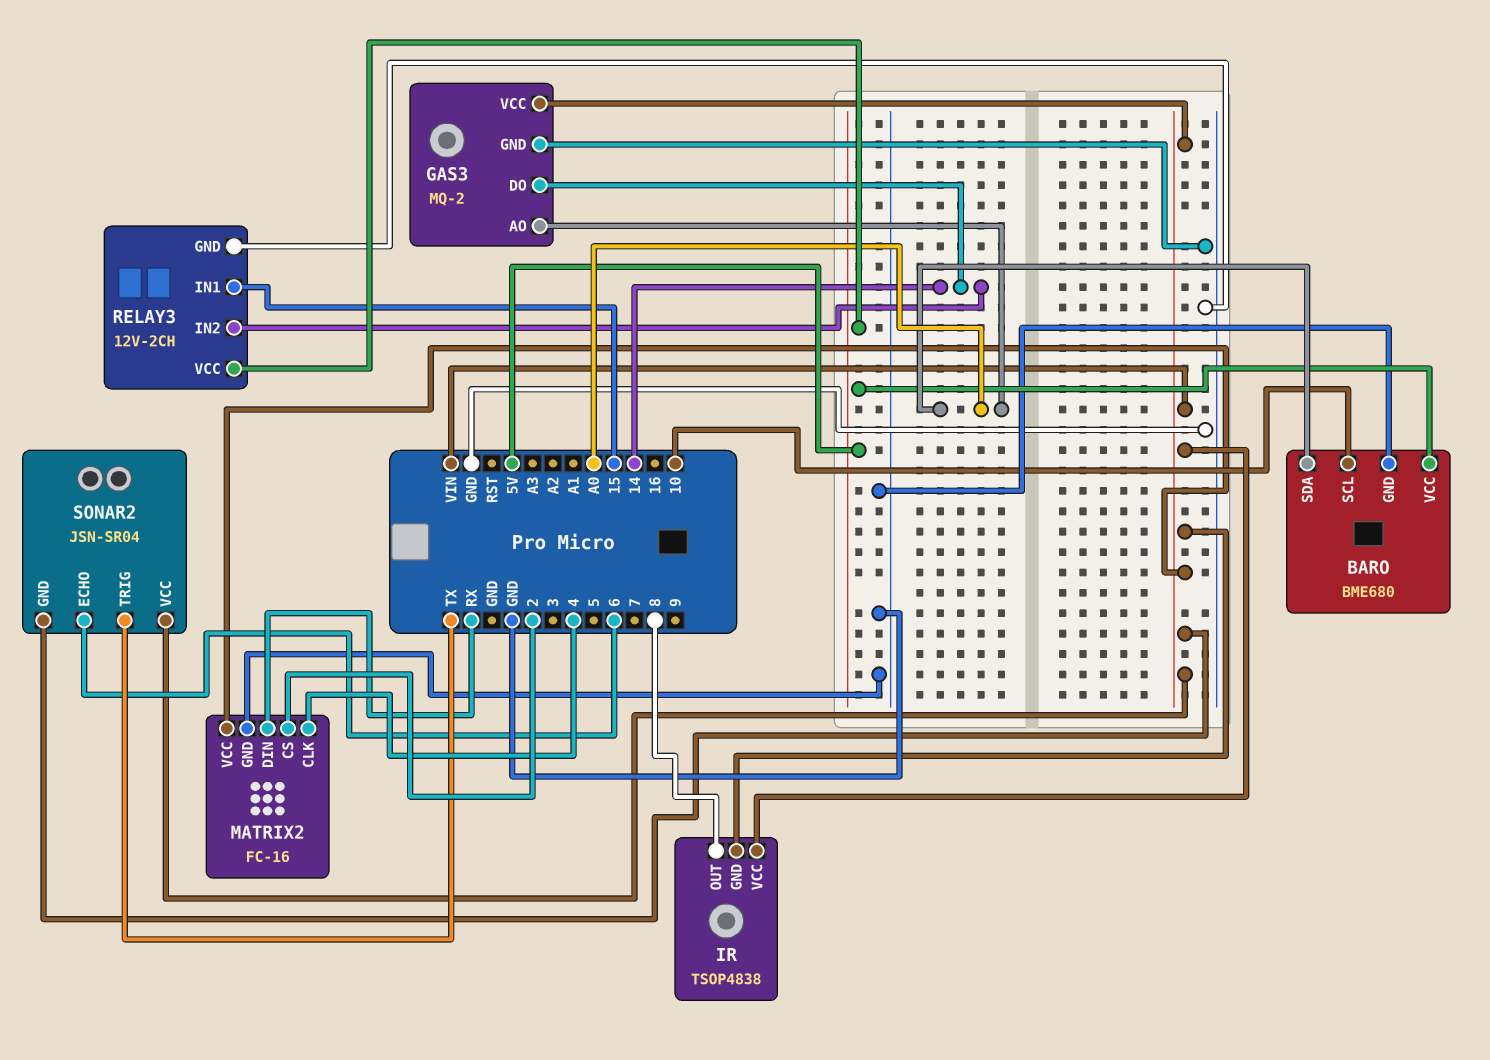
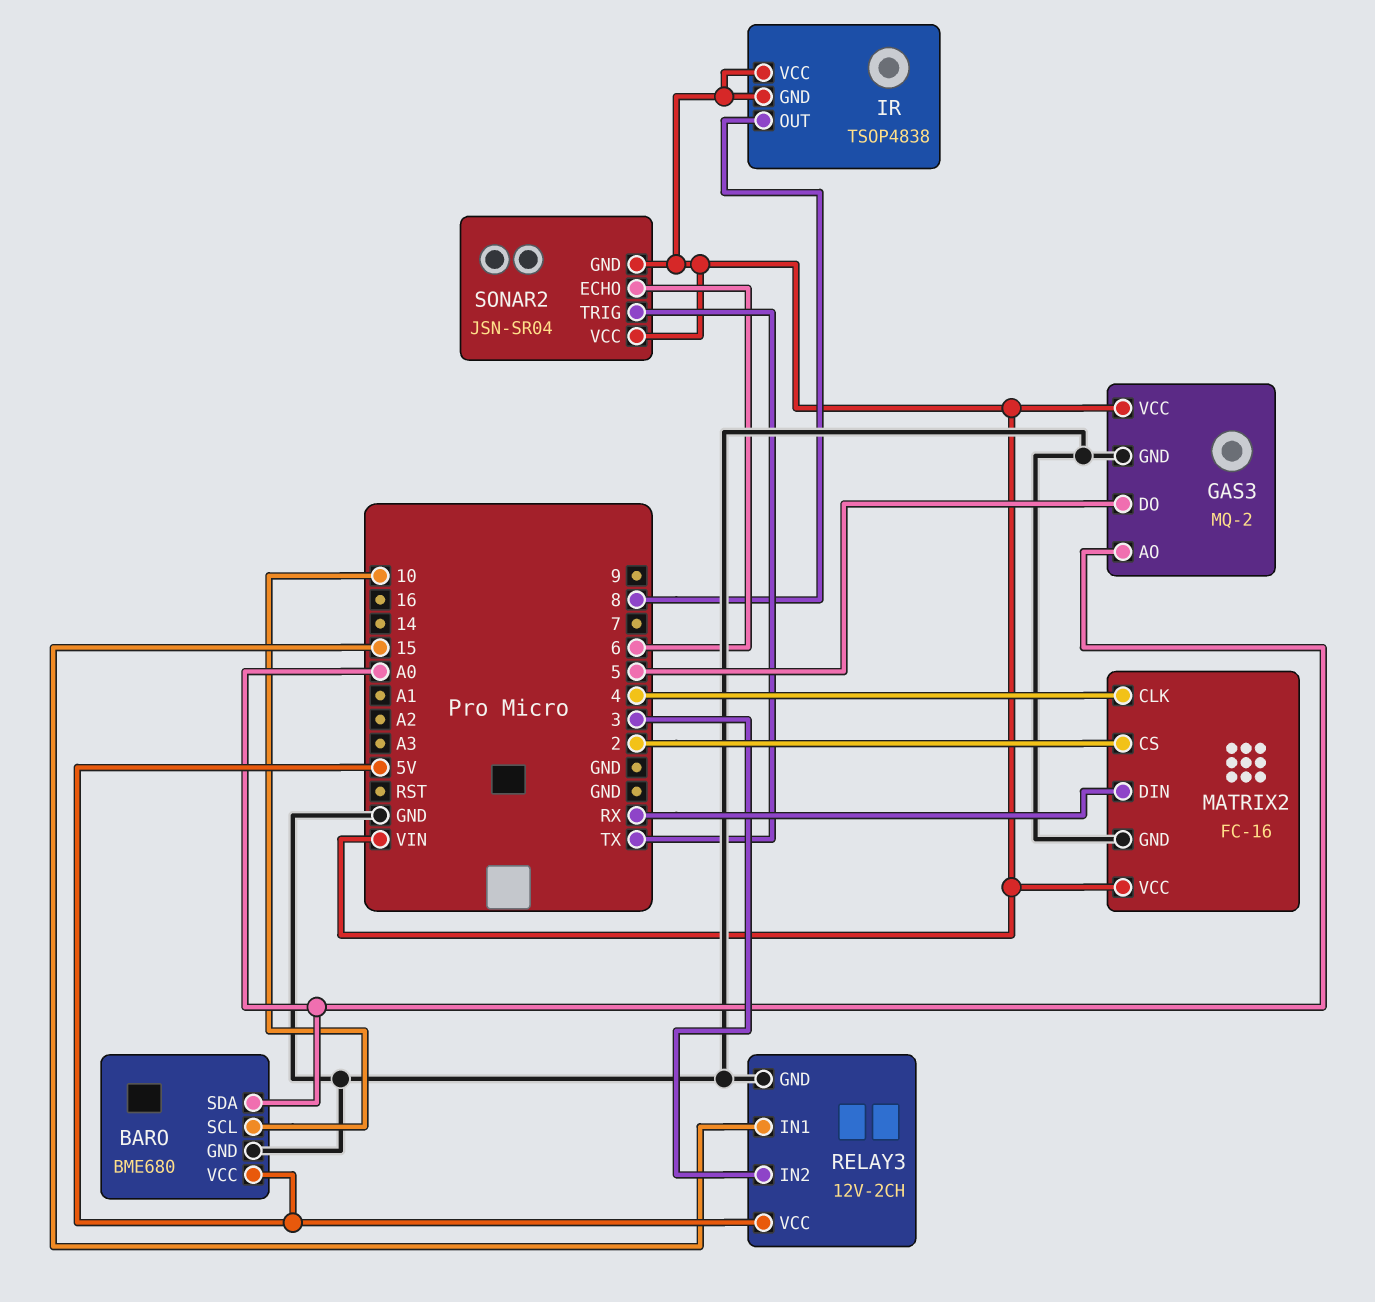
GAS3 pin DO: 14 -> 5
RELAY3 pin IN2: 14 -> 3

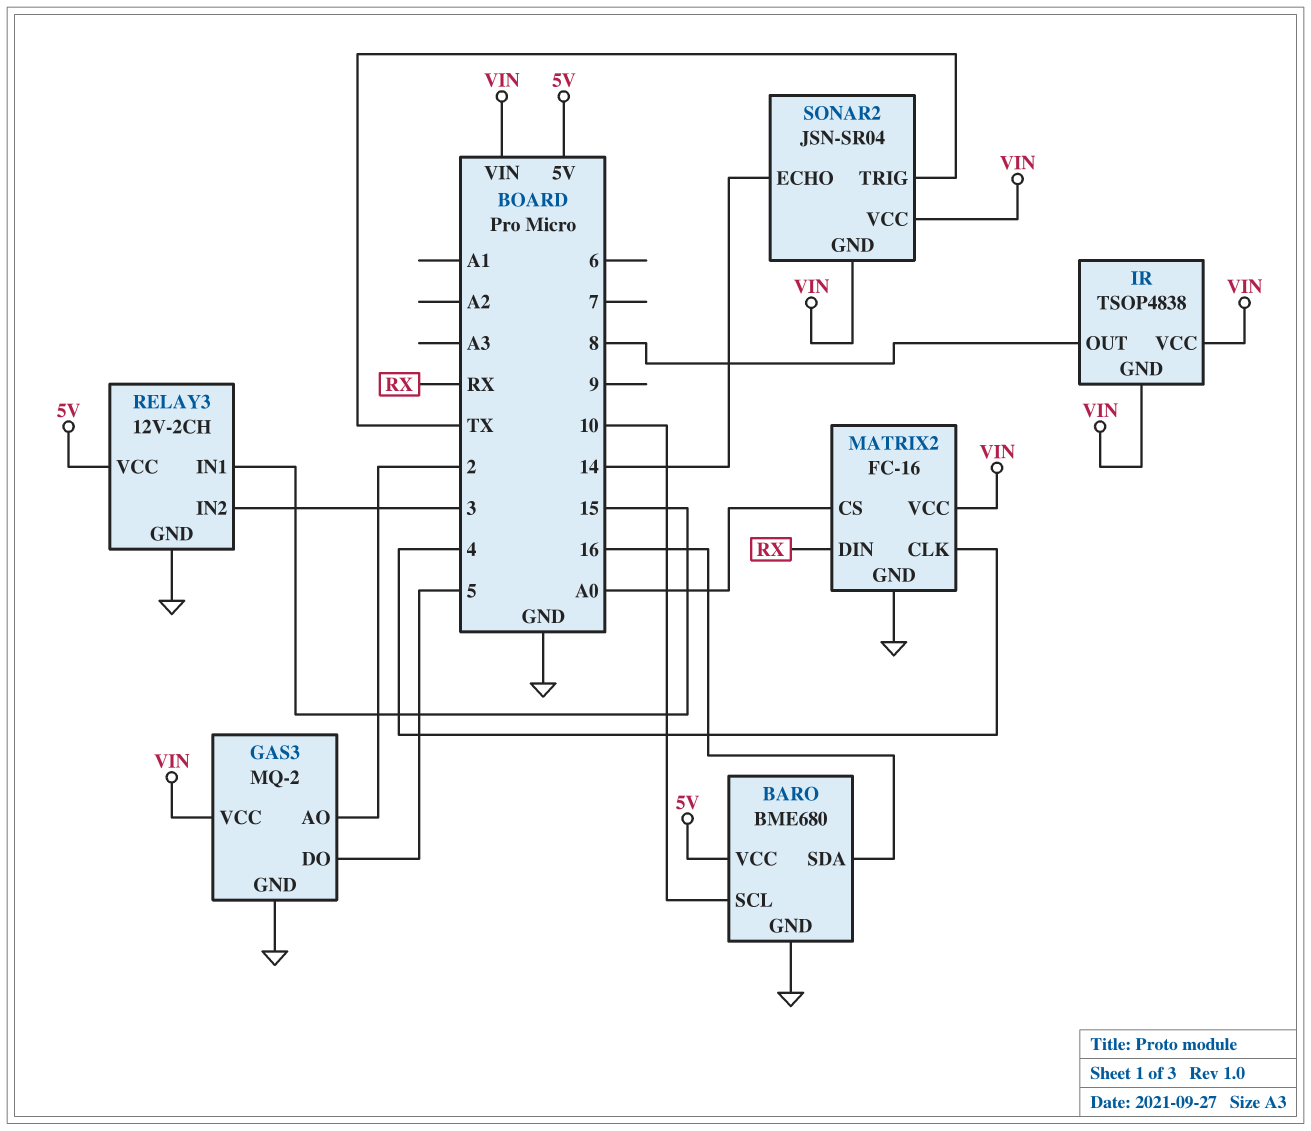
BARO pin SDA: A0 -> 16
GAS3 pin AO: A0 -> 2
MATRIX2 pin CS: 2 -> A0
SONAR2 pin ECHO: 6 -> 14

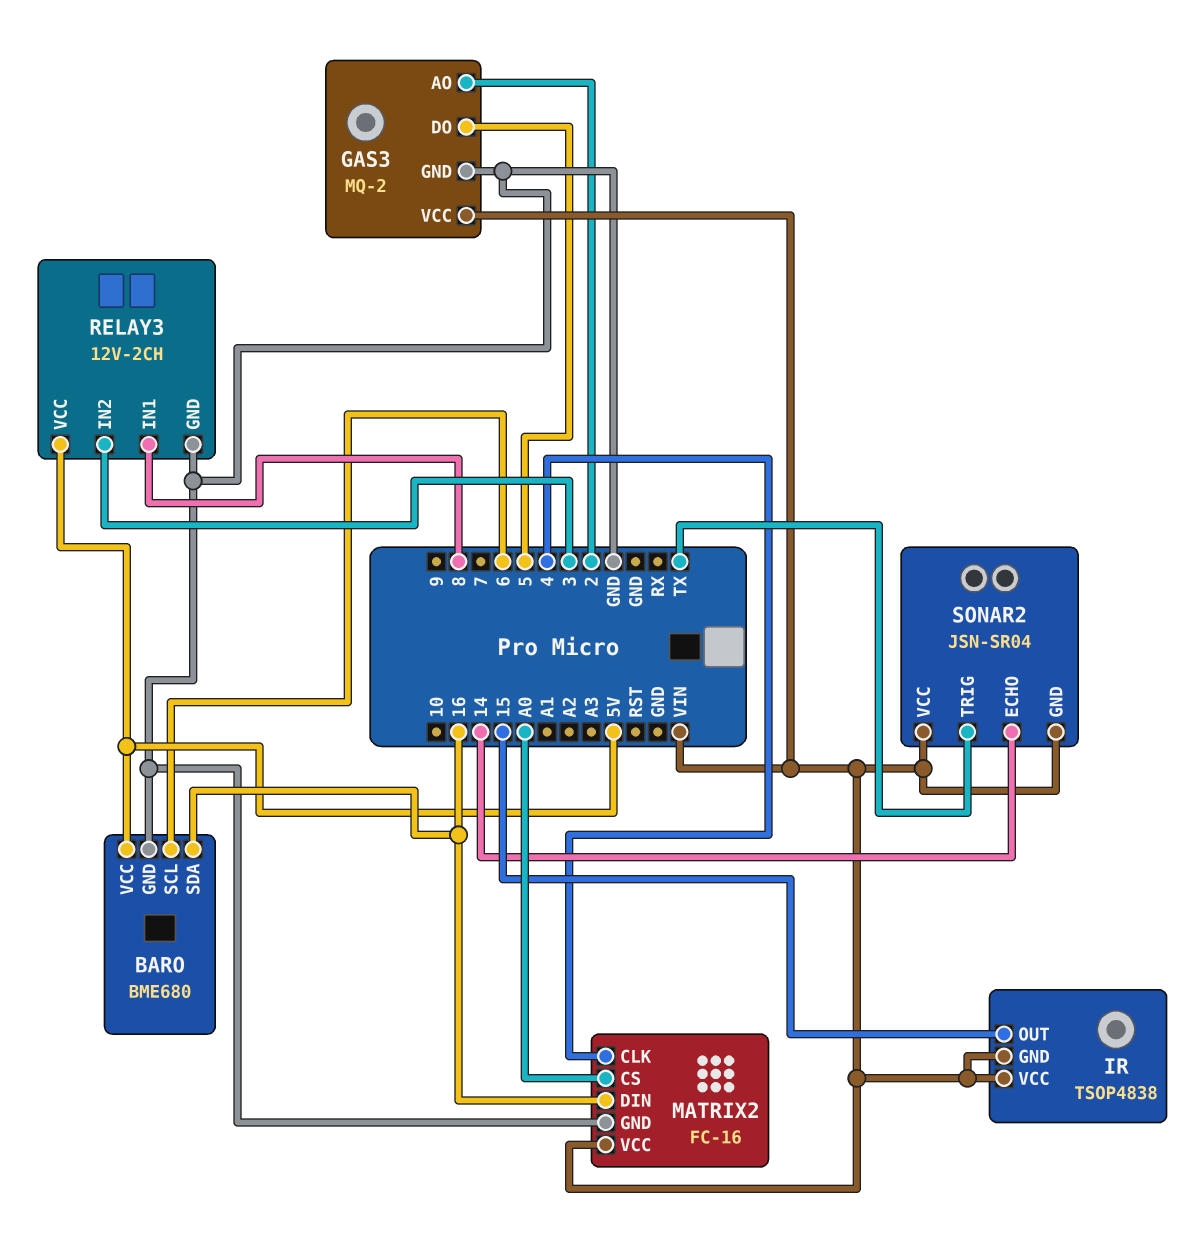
BARO pin SCL: 10 -> 6
IR pin OUT: 8 -> 15
MATRIX2 pin DIN: RX -> 16
RELAY3 pin IN1: 15 -> 8

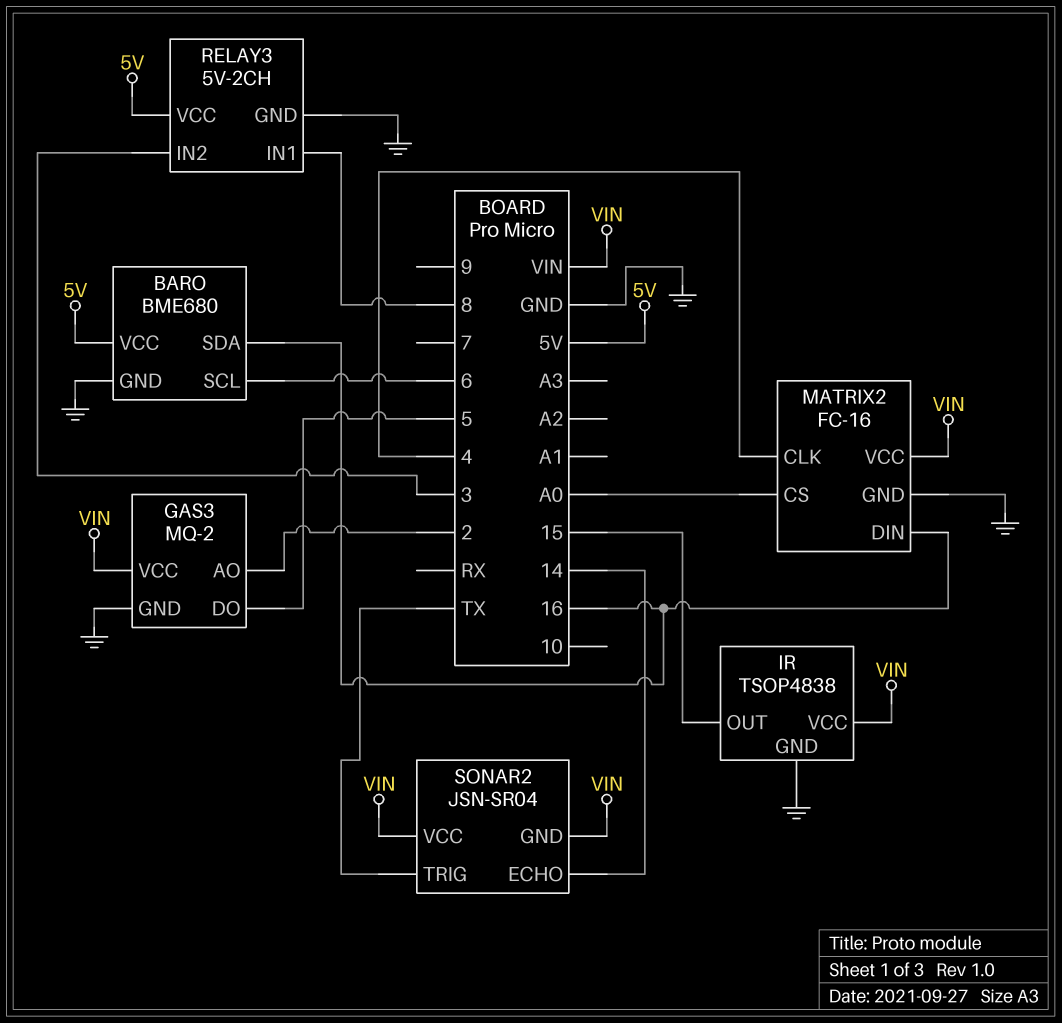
IR pin GND: VIN -> GND
RELAY3: 12V-2CH -> 5V-2CH

